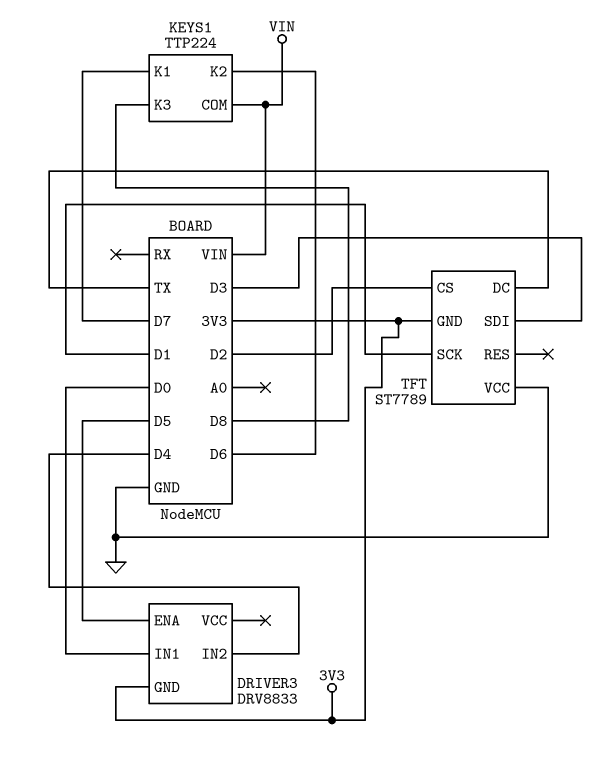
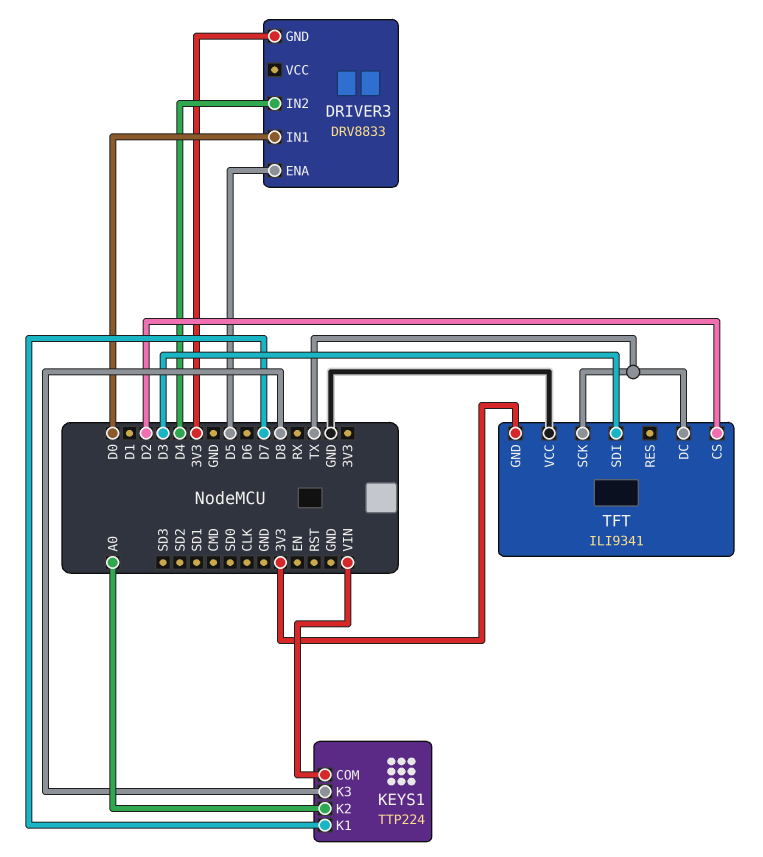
KEYS1 pin K2: D6 -> A0
TFT: ST7789 -> ILI9341
TFT pin SCK: D1 -> TX

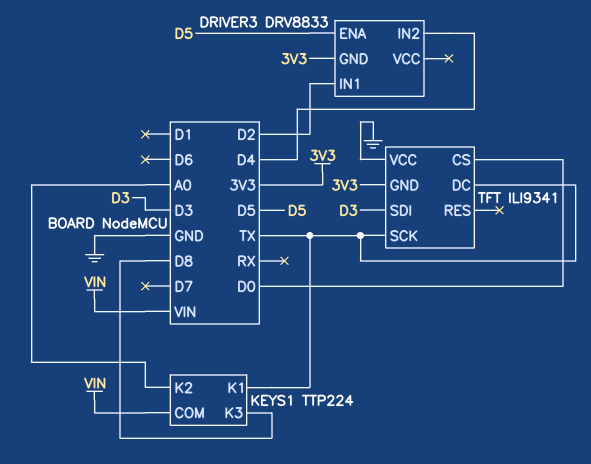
DRIVER3 pin IN1: D0 -> D2
KEYS1 pin K1: D7 -> TX
TFT pin CS: D2 -> D0

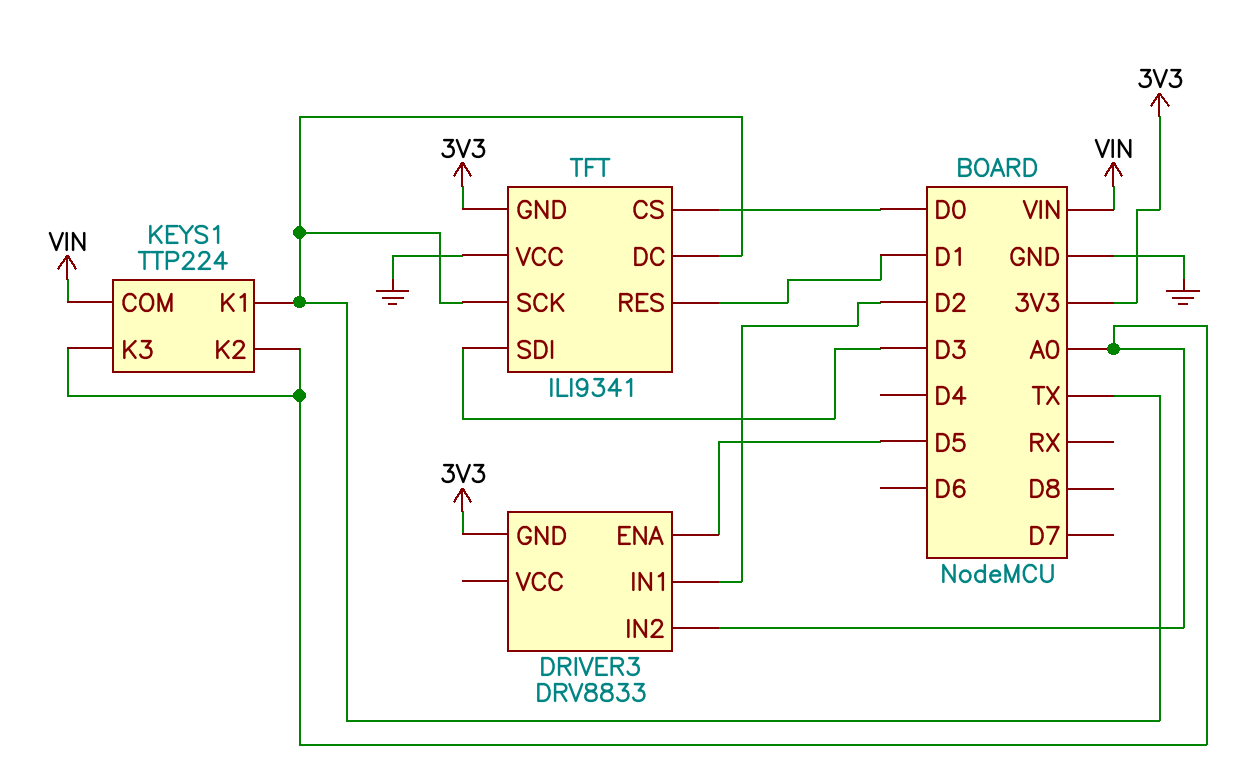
DRIVER3 pin IN2: D4 -> A0
KEYS1 pin K3: D8 -> A0
TFT pin RES: none -> D1

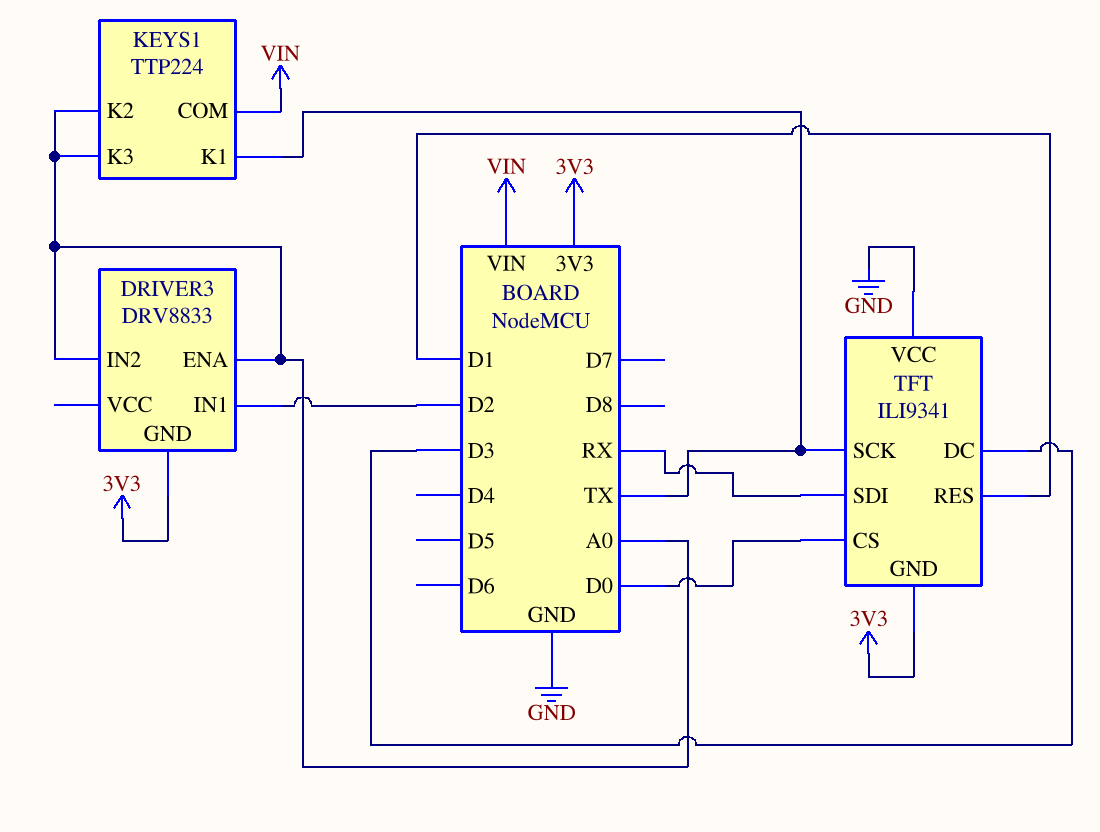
DRIVER3 pin ENA: D5 -> A0
TFT pin DC: TX -> D3
TFT pin SDI: D3 -> RX

